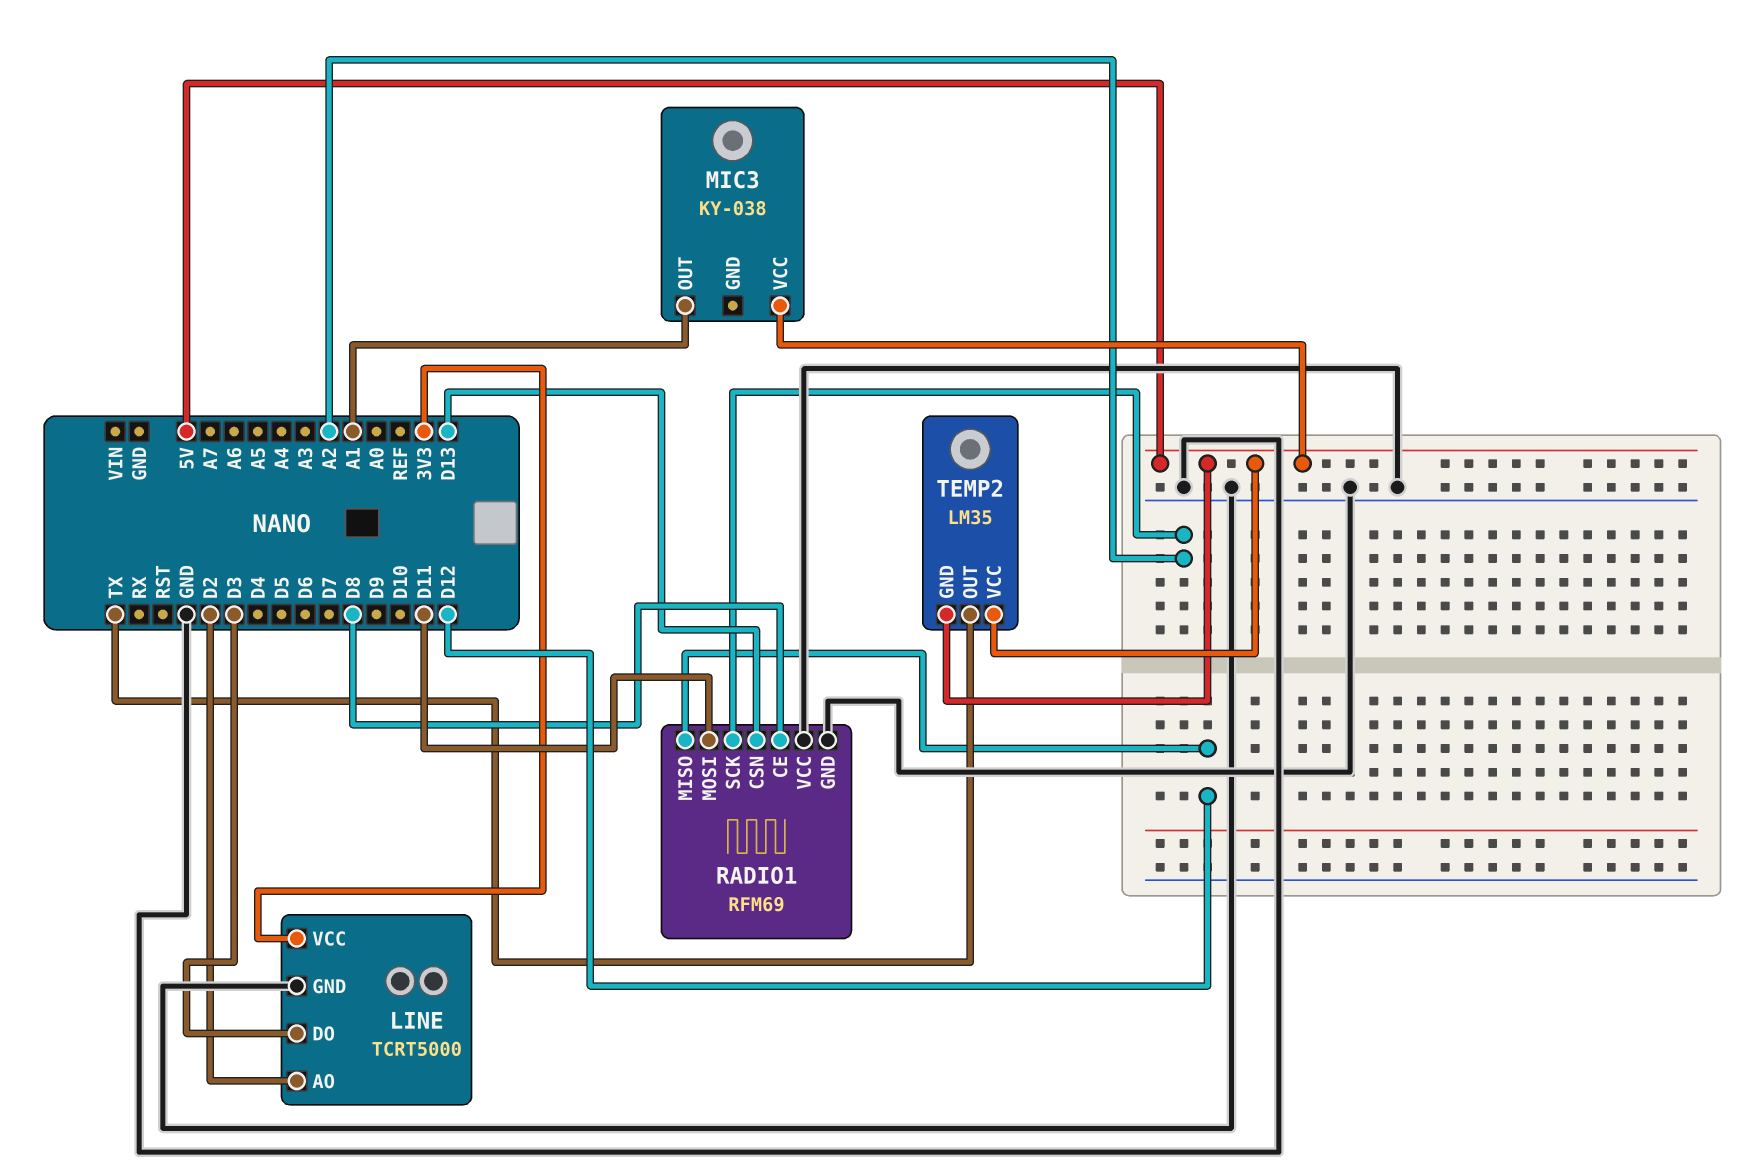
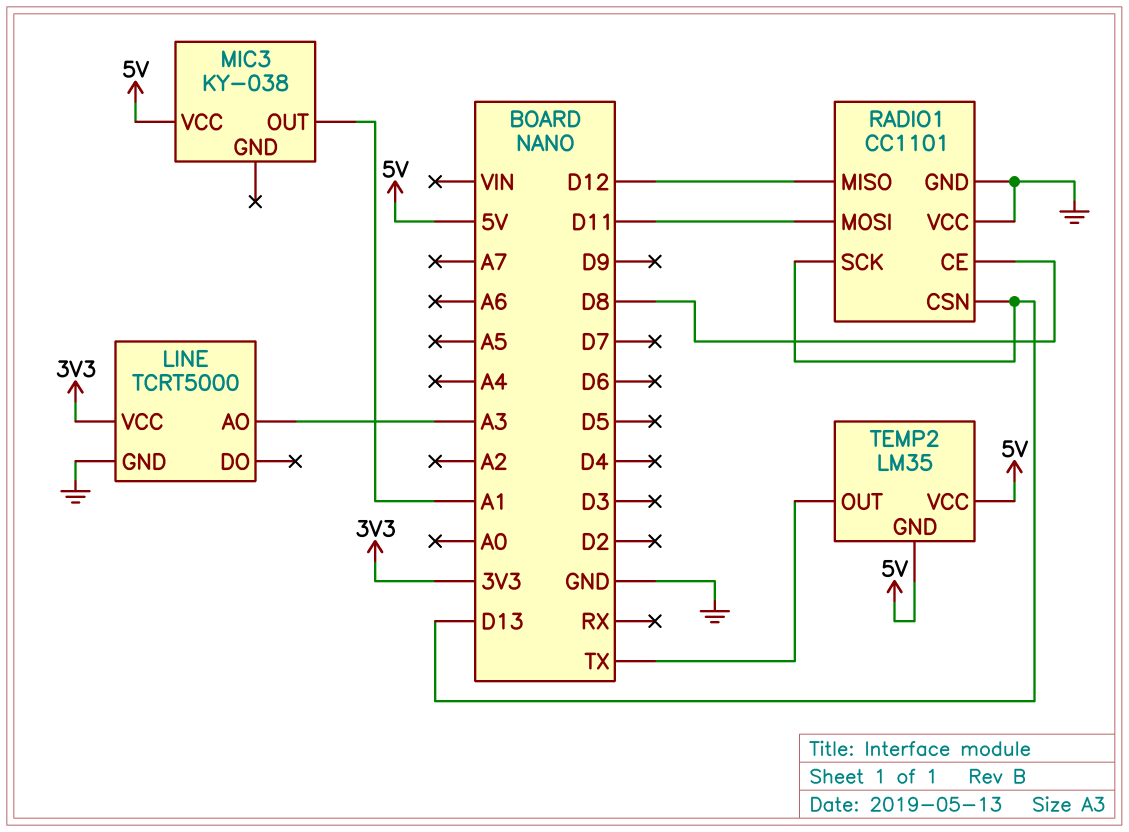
LINE pin AO: D2 -> A3
LINE pin DO: D3 -> none
RADIO1: RFM69 -> CC1101
RADIO1 pin SCK: A2 -> D13

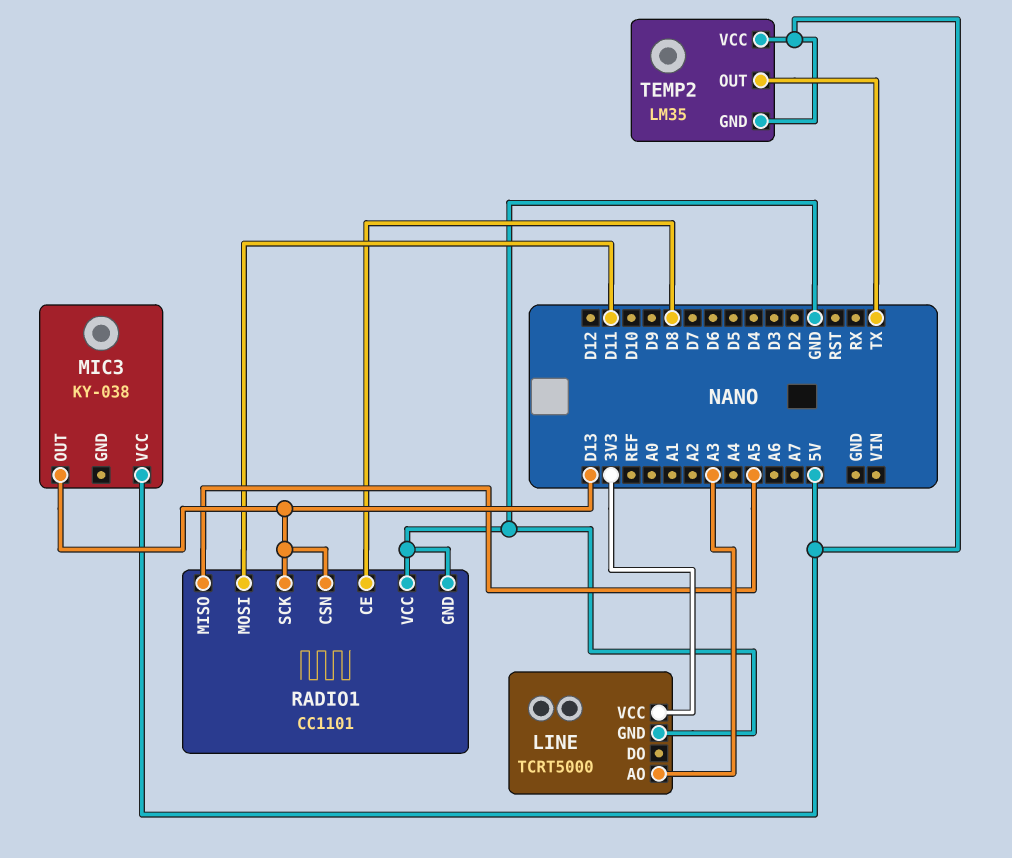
MIC3 pin OUT: A1 -> D13
RADIO1 pin MISO: D12 -> A5

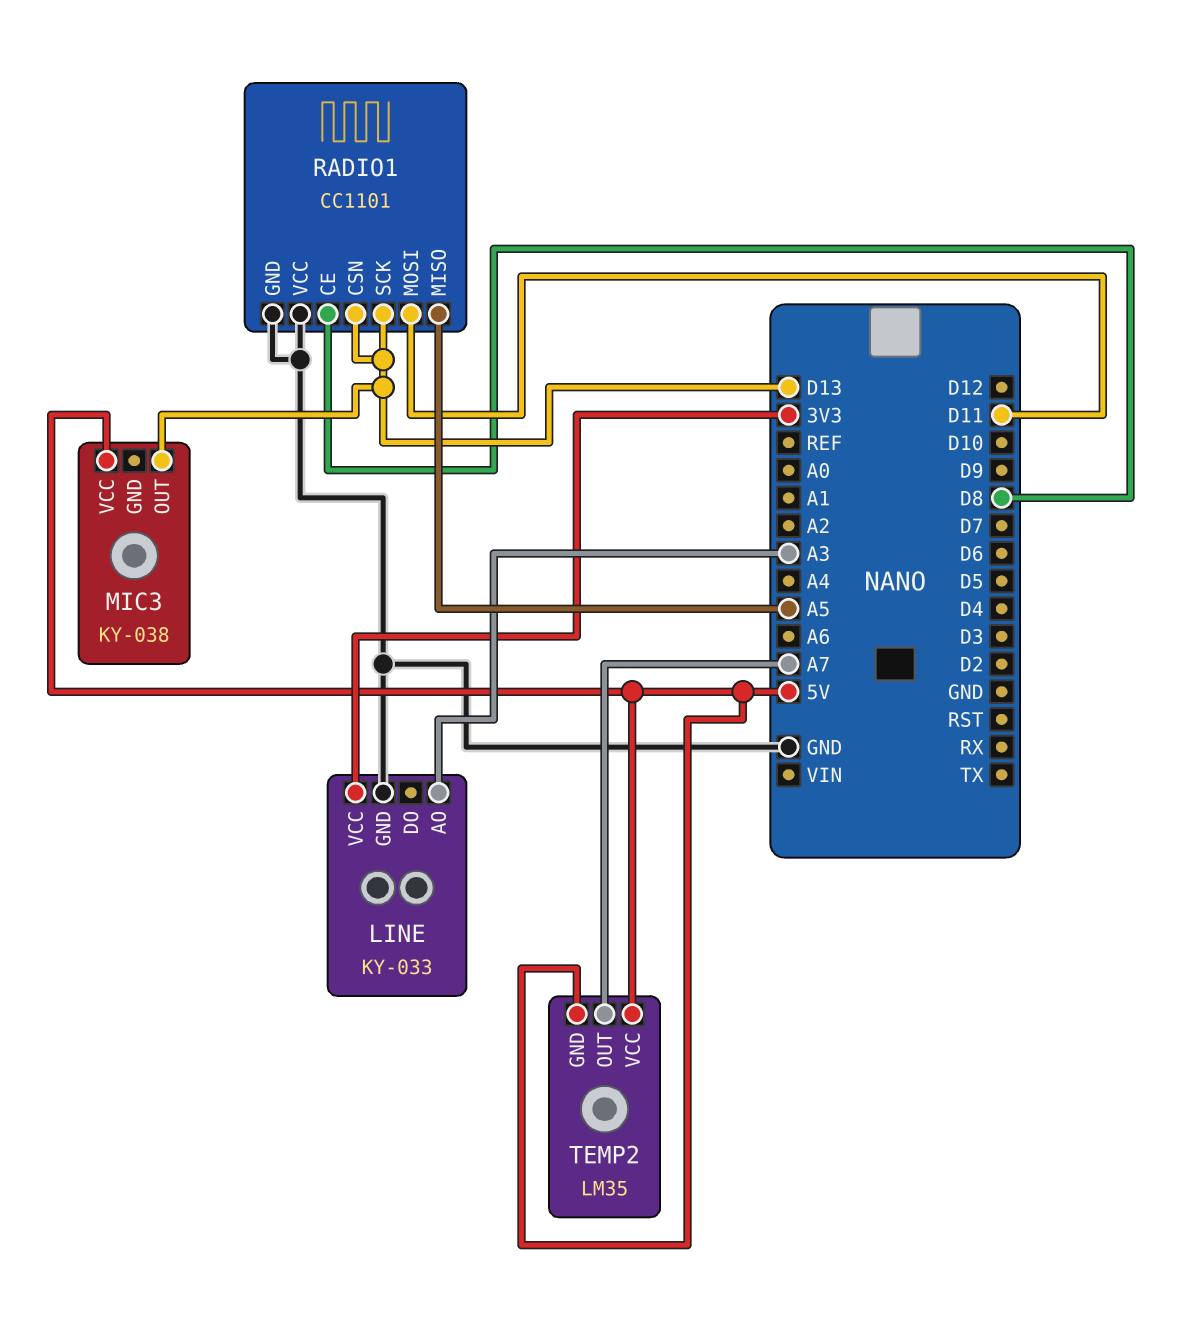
LINE: TCRT5000 -> KY-033
TEMP2 pin OUT: TX -> A7

